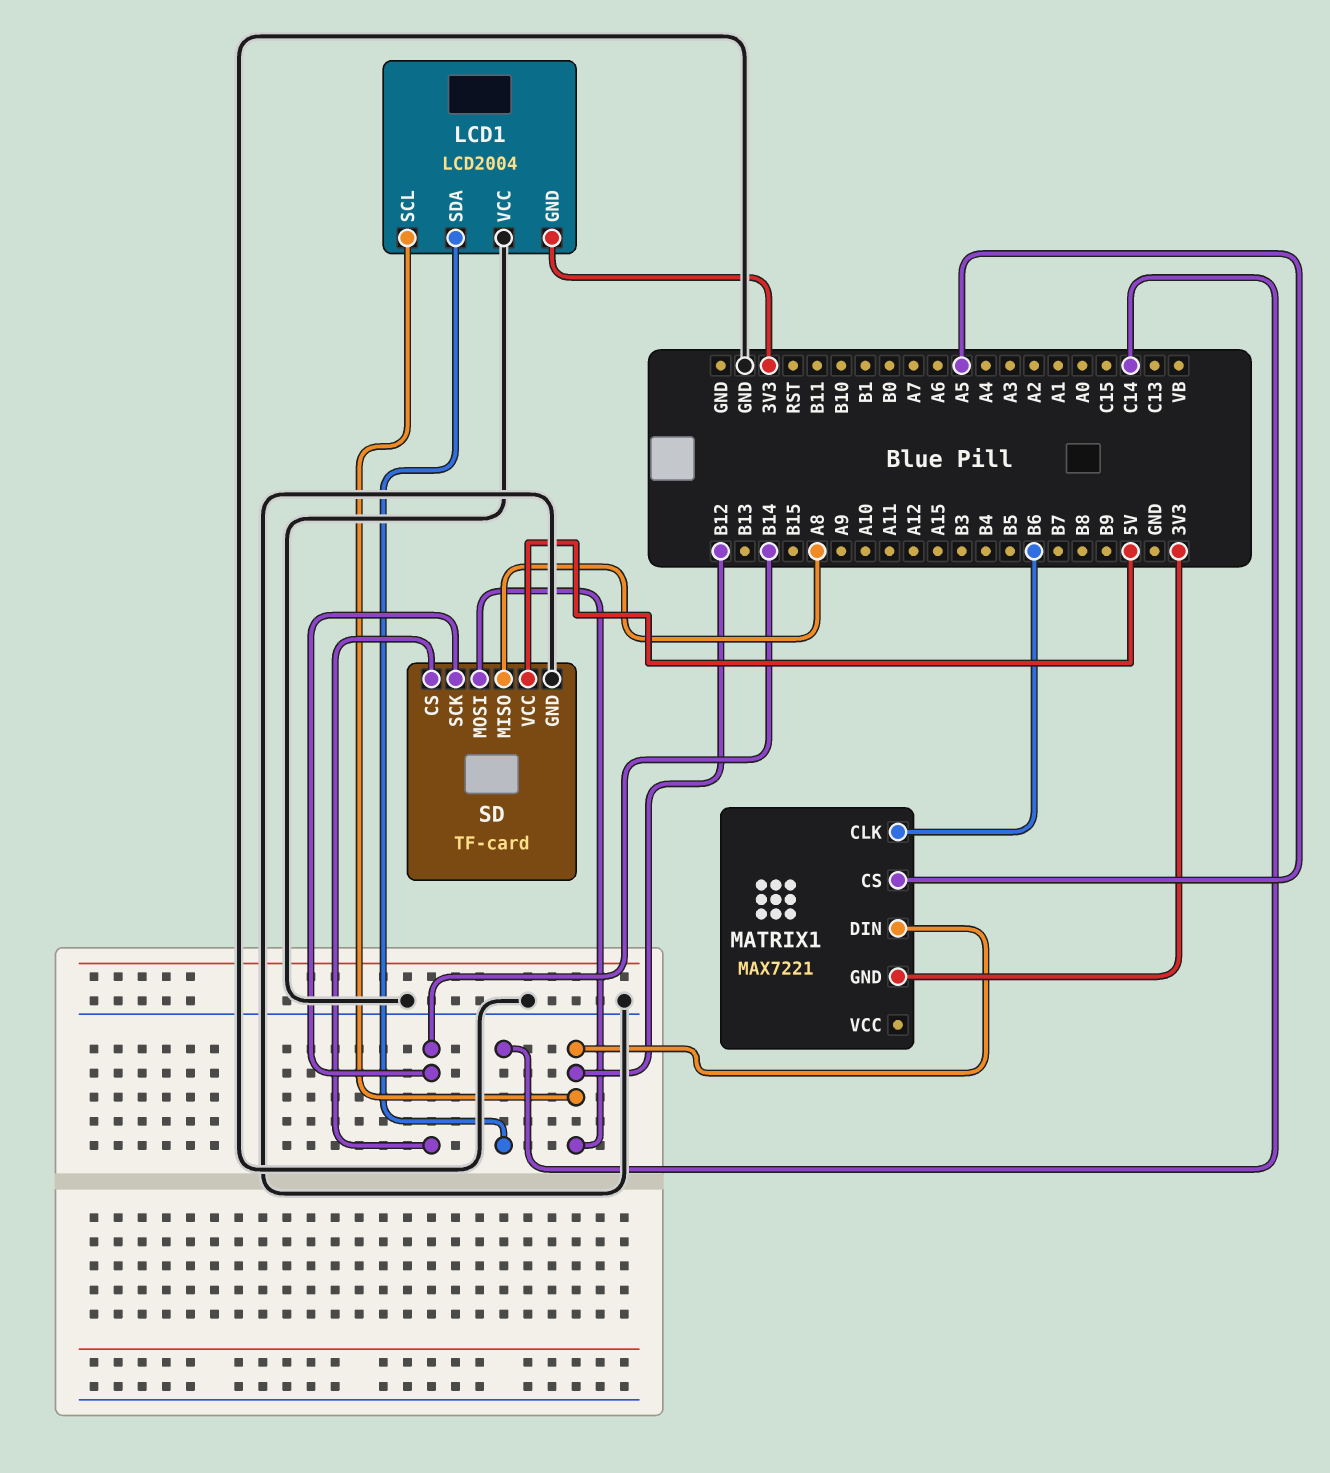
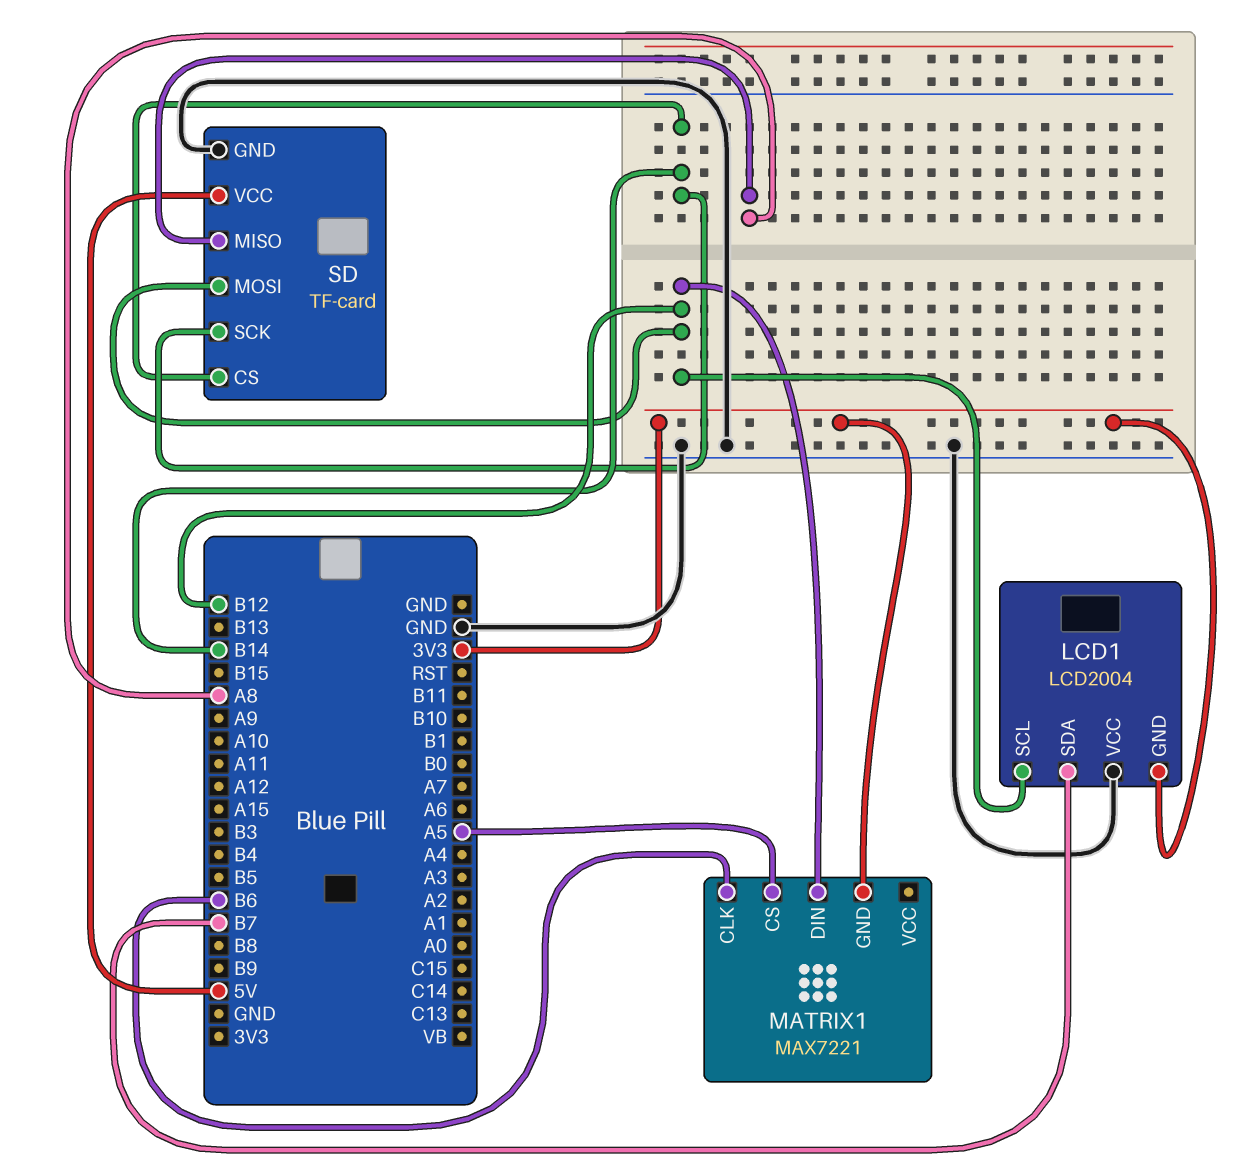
LCD1 pin SDA: C14 -> B7

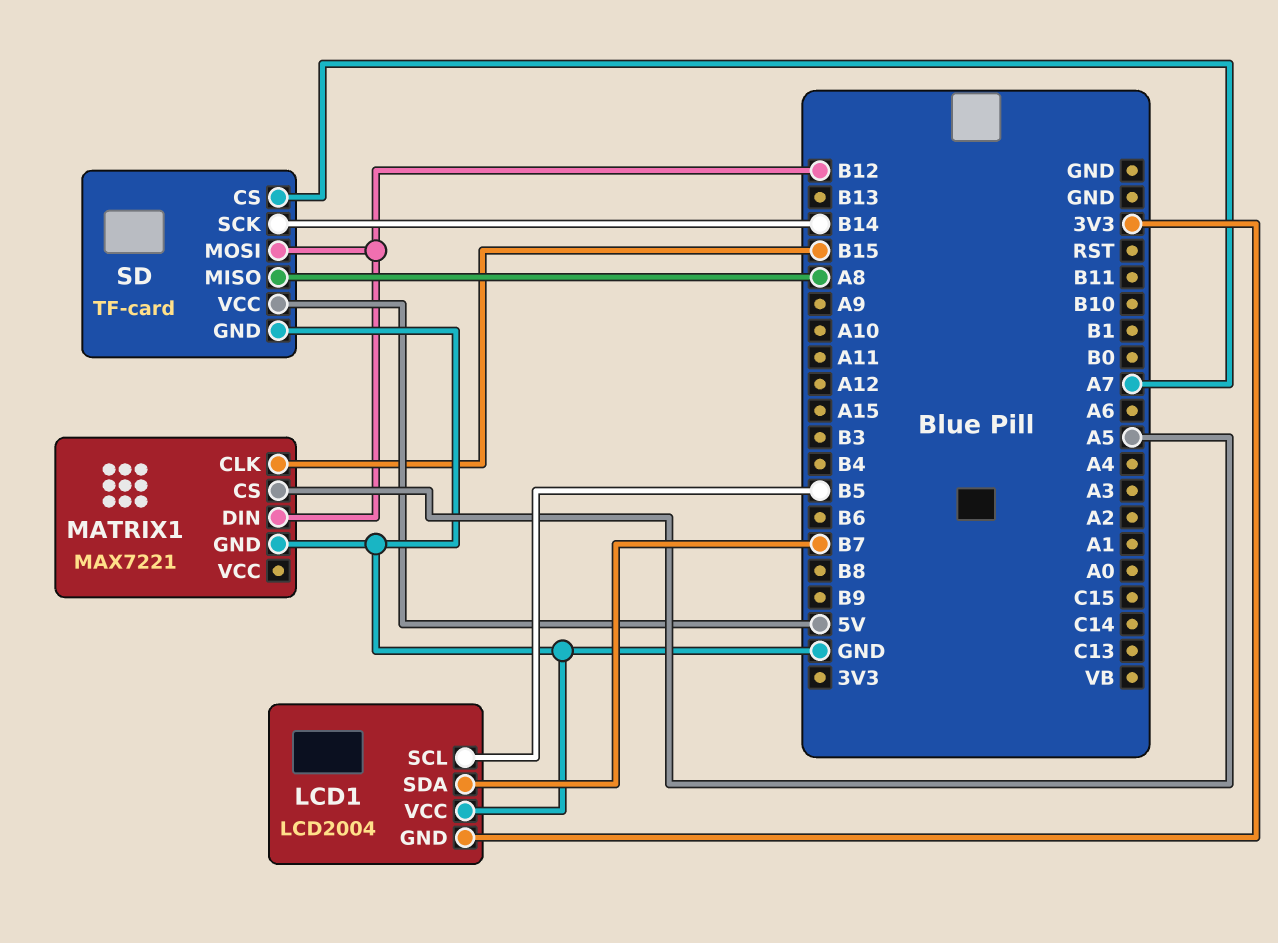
LCD1 pin SCL: B12 -> B5
MATRIX1 pin CLK: B6 -> B15
MATRIX1 pin GND: 3V3 -> GND
SD pin CS: B14 -> A7

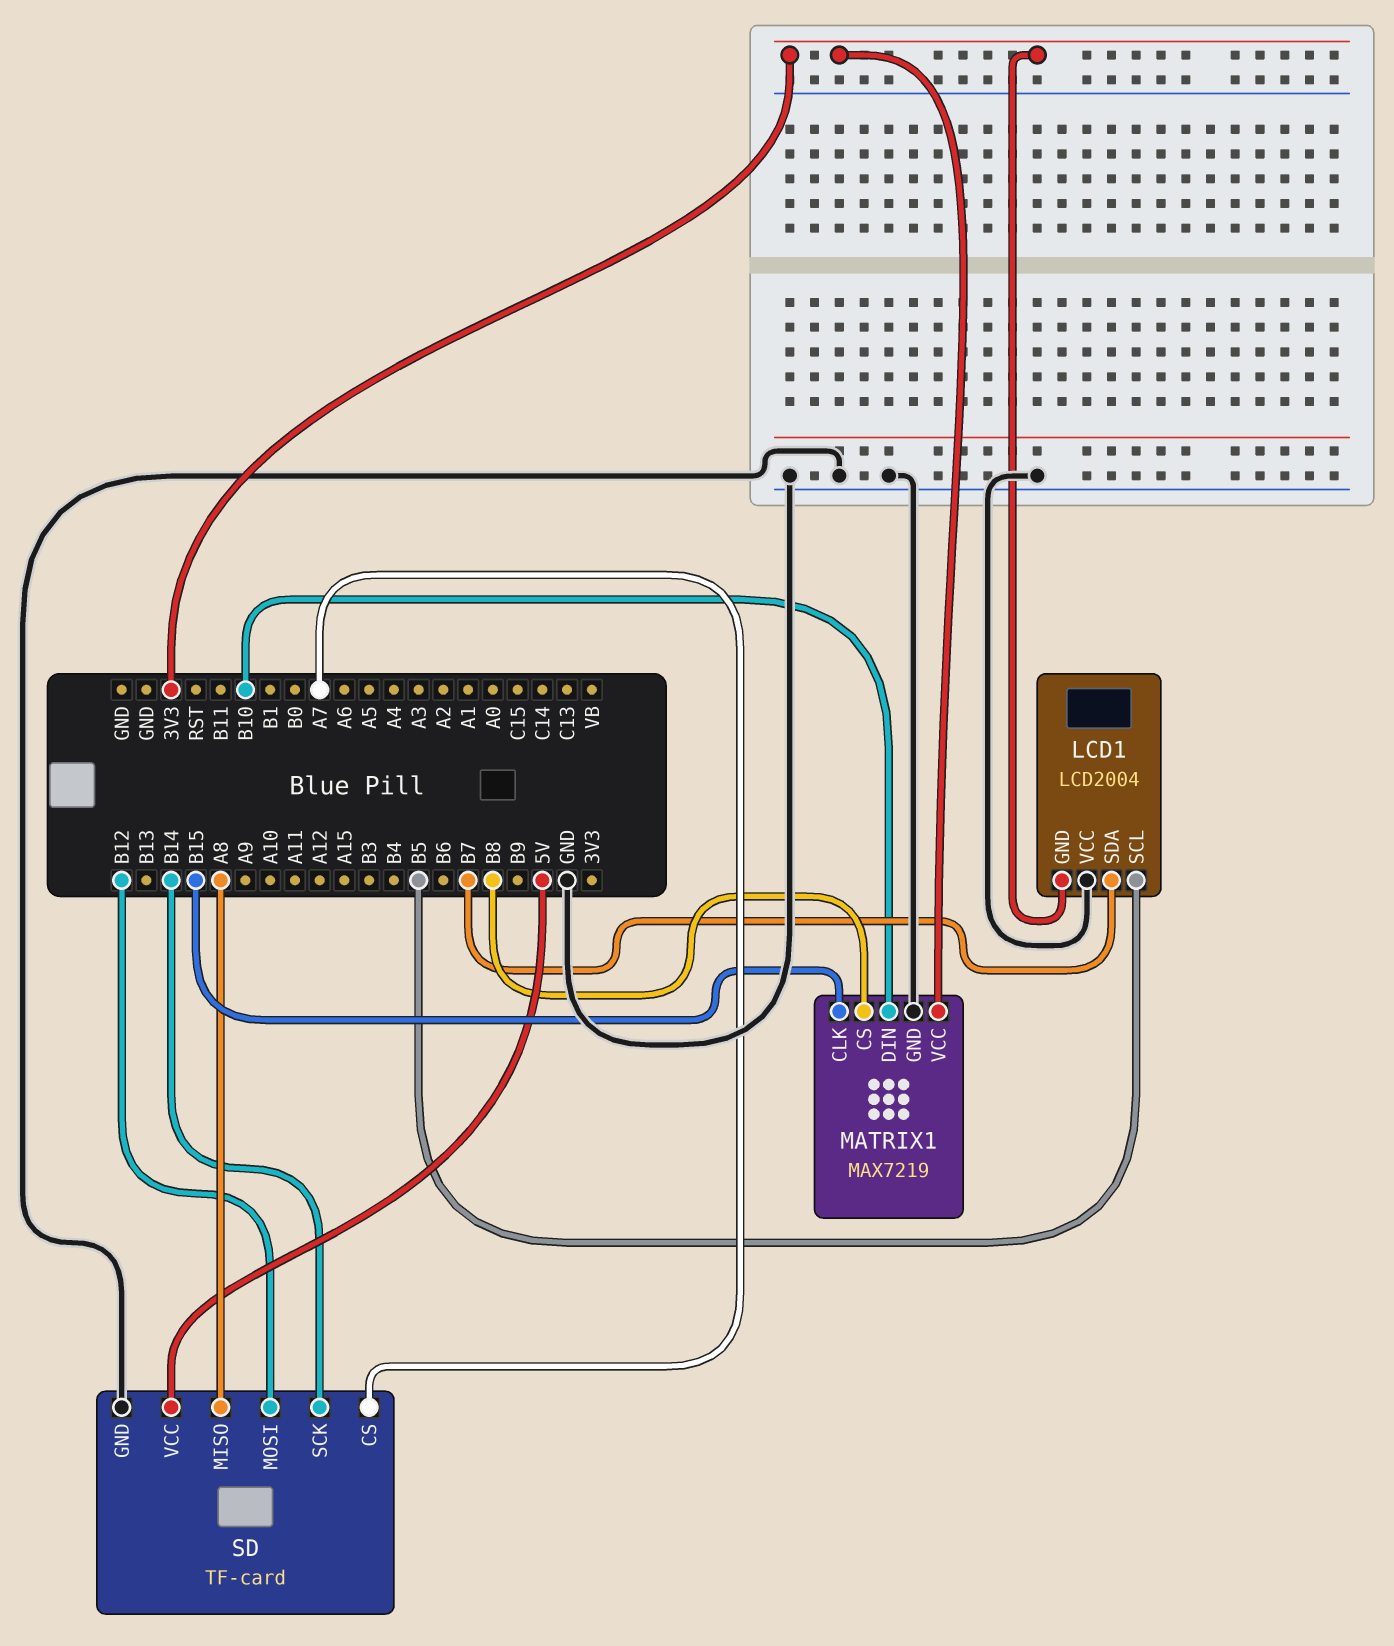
MATRIX1: MAX7221 -> MAX7219
MATRIX1 pin CS: A5 -> B8
MATRIX1 pin DIN: B12 -> B10
MATRIX1 pin VCC: none -> 3V3

